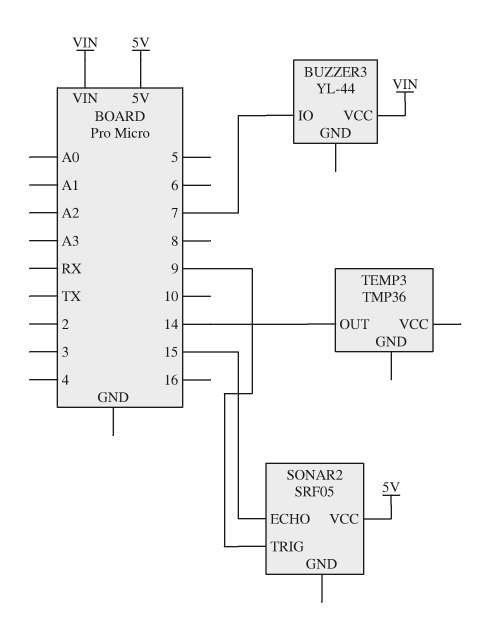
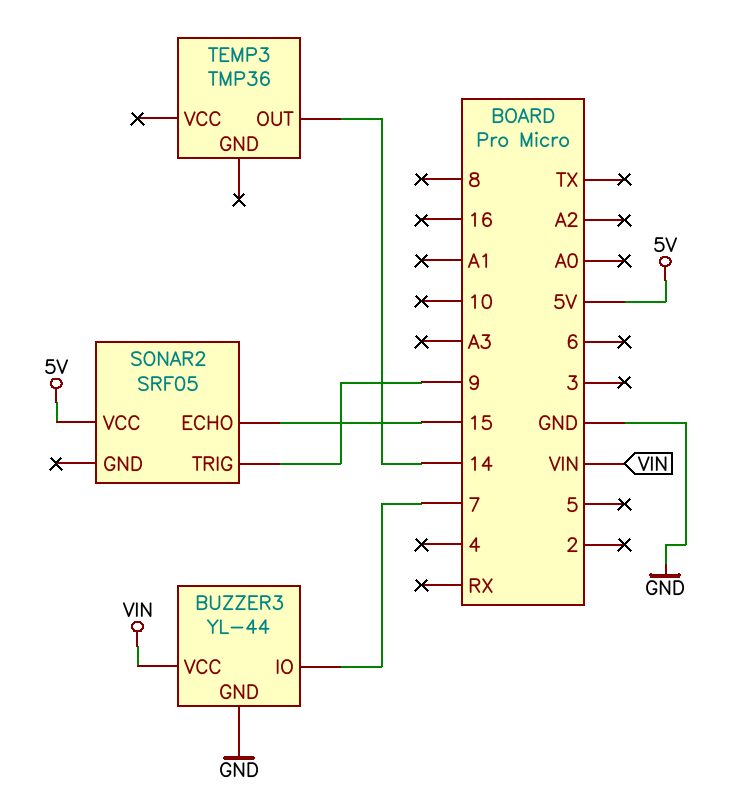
BUZZER3 pin GND: none -> GND

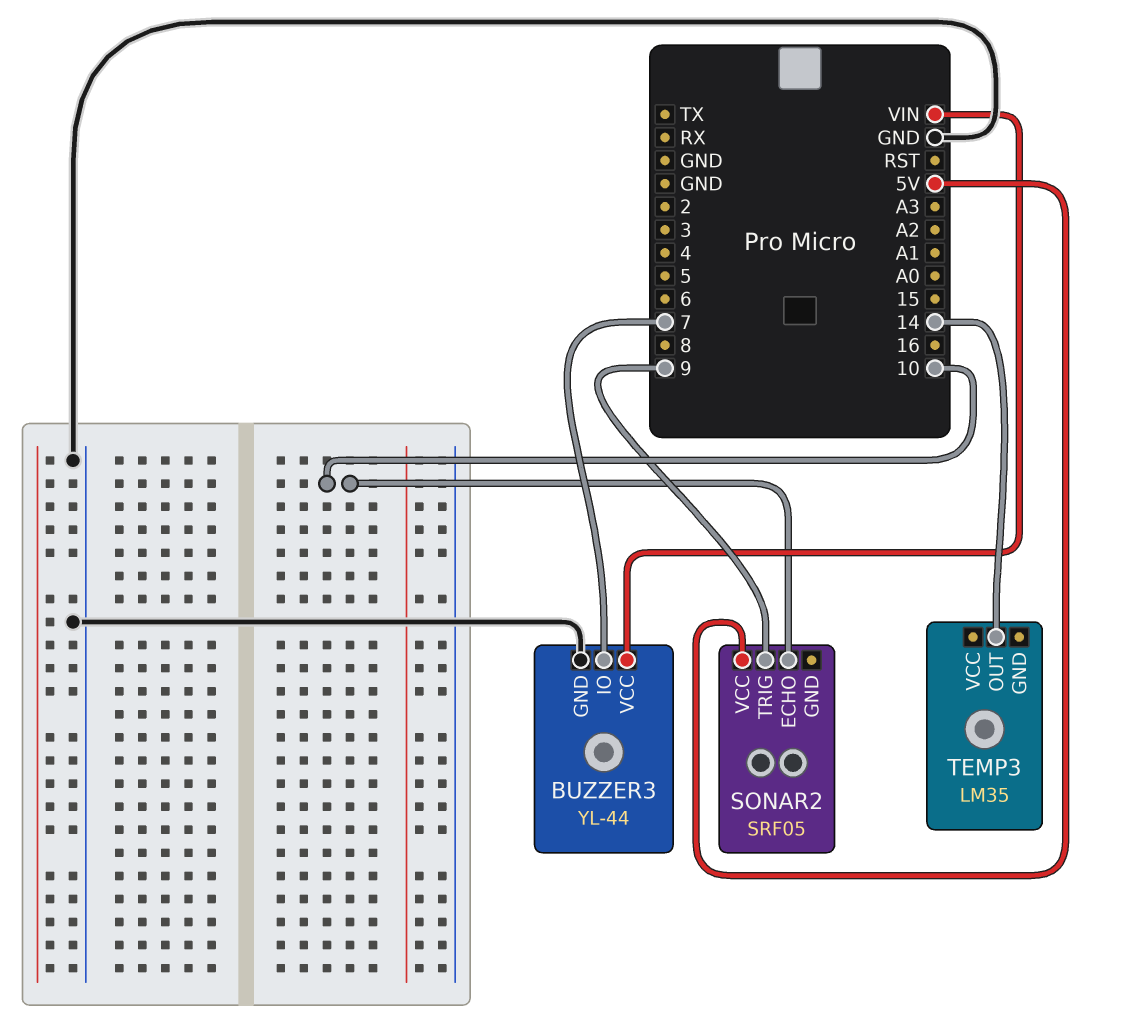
SONAR2 pin ECHO: 15 -> 10
TEMP3: TMP36 -> LM35

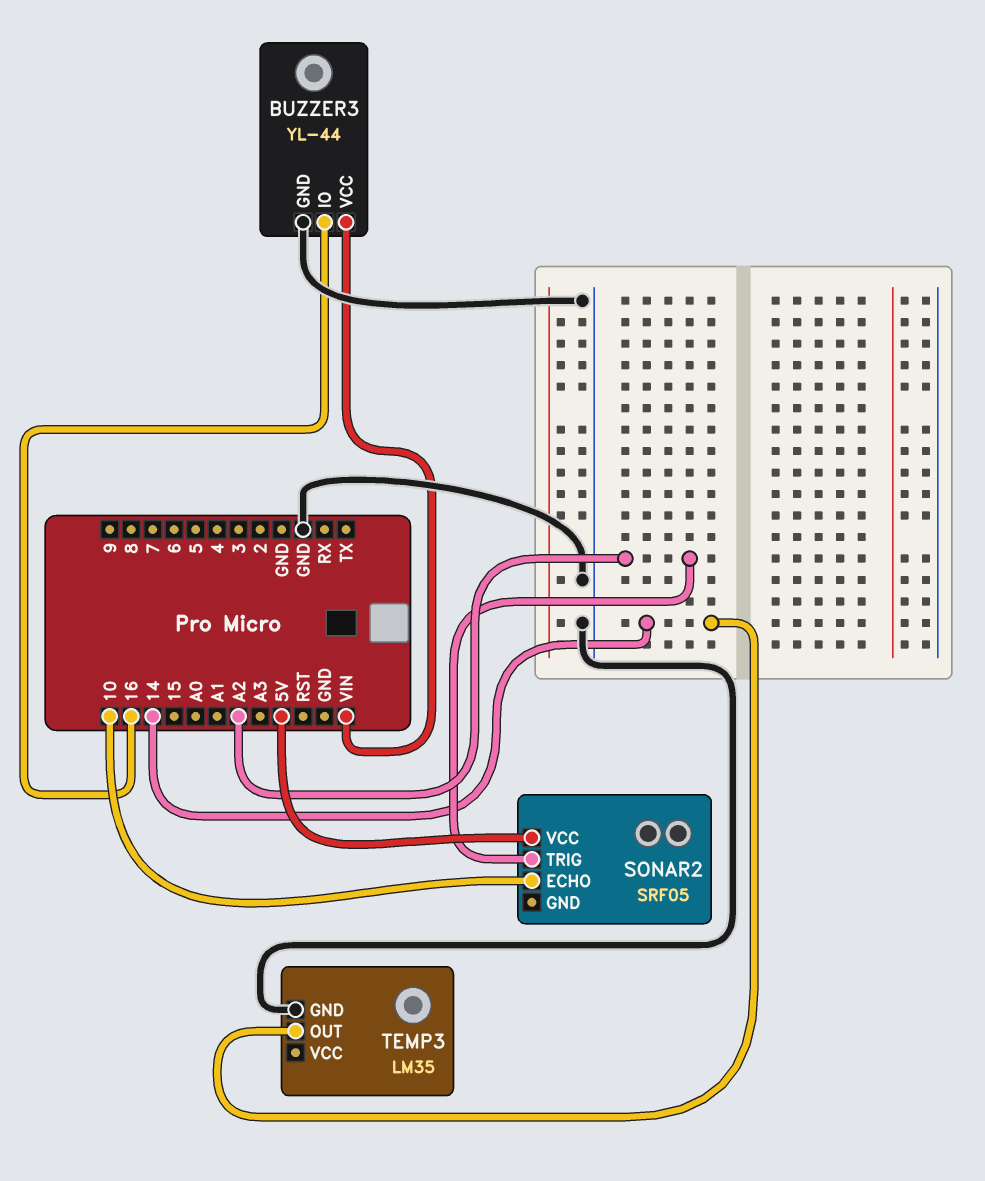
BUZZER3 pin IO: 7 -> 16
SONAR2 pin TRIG: 9 -> A2
TEMP3 pin GND: none -> GND

